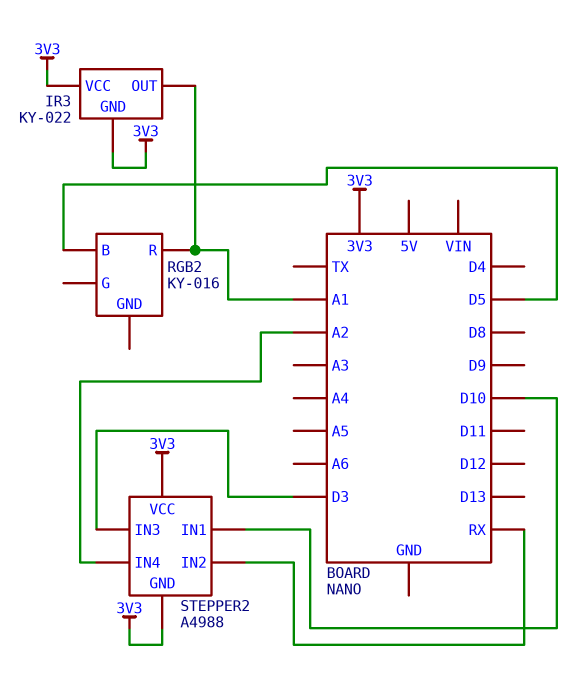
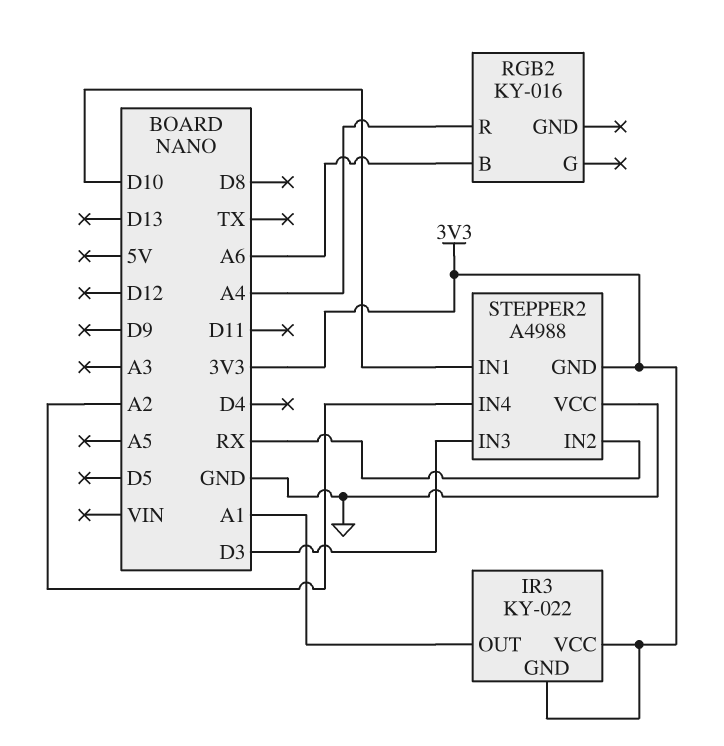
RGB2 pin B: D5 -> A6
RGB2 pin R: A1 -> A4
STEPPER2 pin VCC: 3V3 -> GND

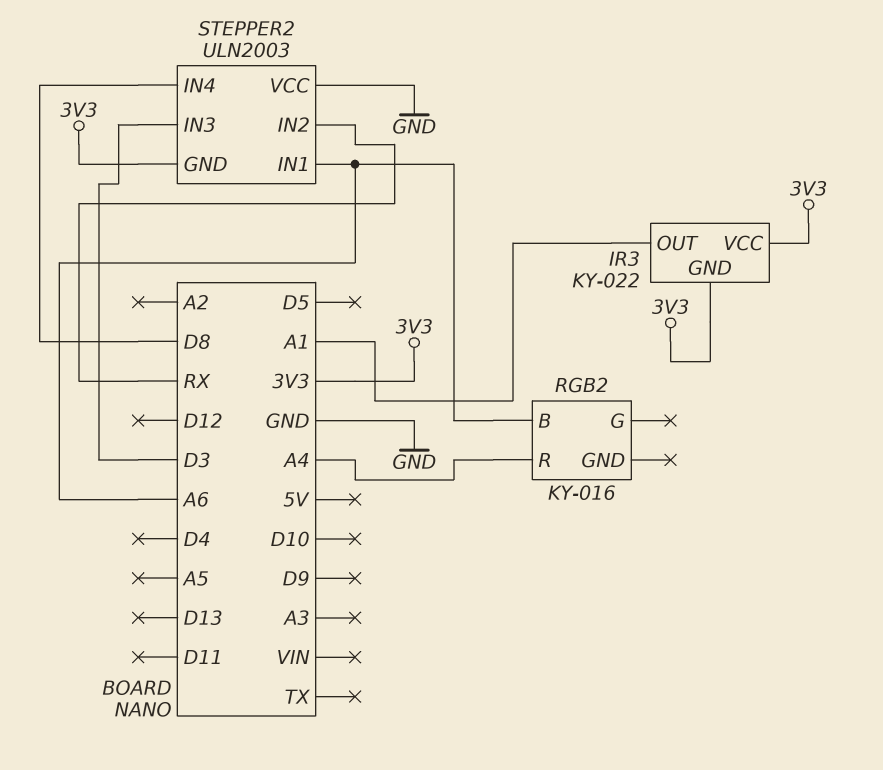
STEPPER2: A4988 -> ULN2003
STEPPER2 pin IN1: D10 -> A6
STEPPER2 pin IN4: A2 -> D8

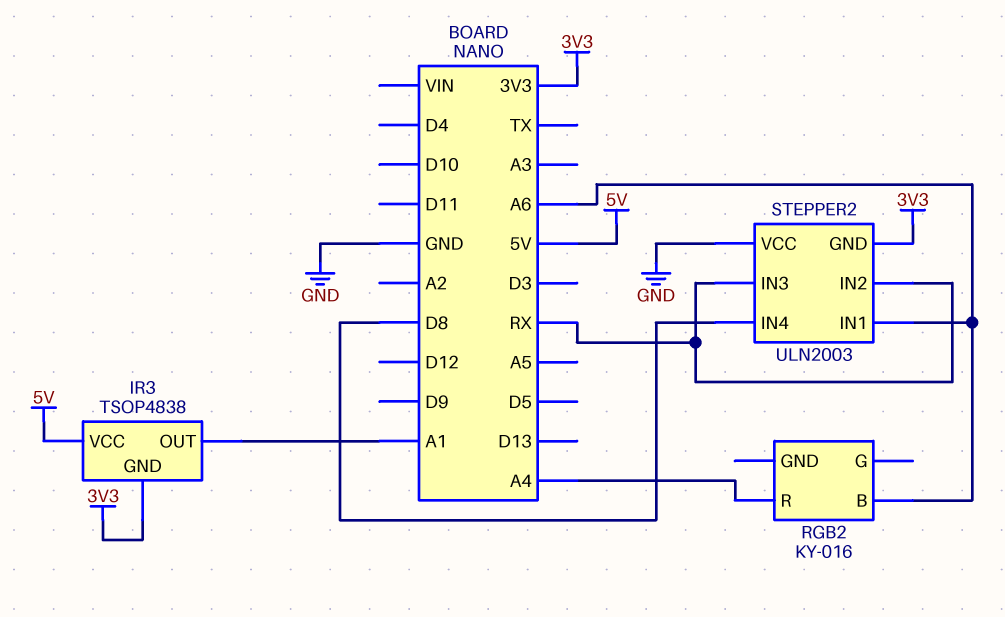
IR3: KY-022 -> TSOP4838
IR3 pin VCC: 3V3 -> 5V
STEPPER2 pin IN3: D3 -> RX

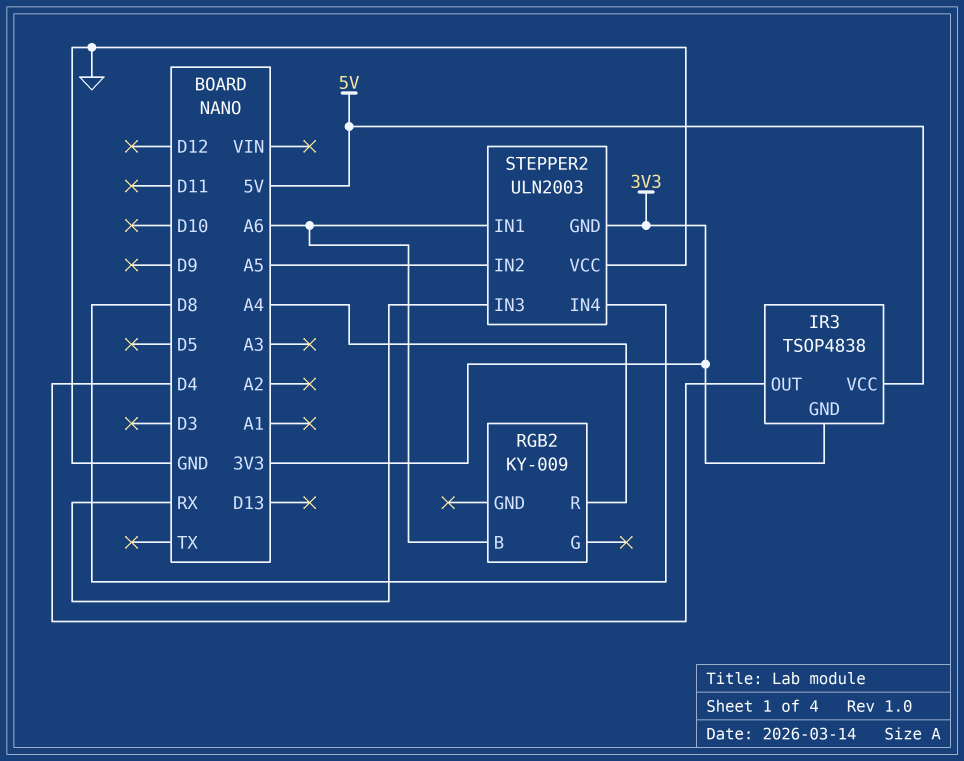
IR3 pin OUT: A1 -> D4
RGB2: KY-016 -> KY-009
STEPPER2 pin IN2: RX -> A5

